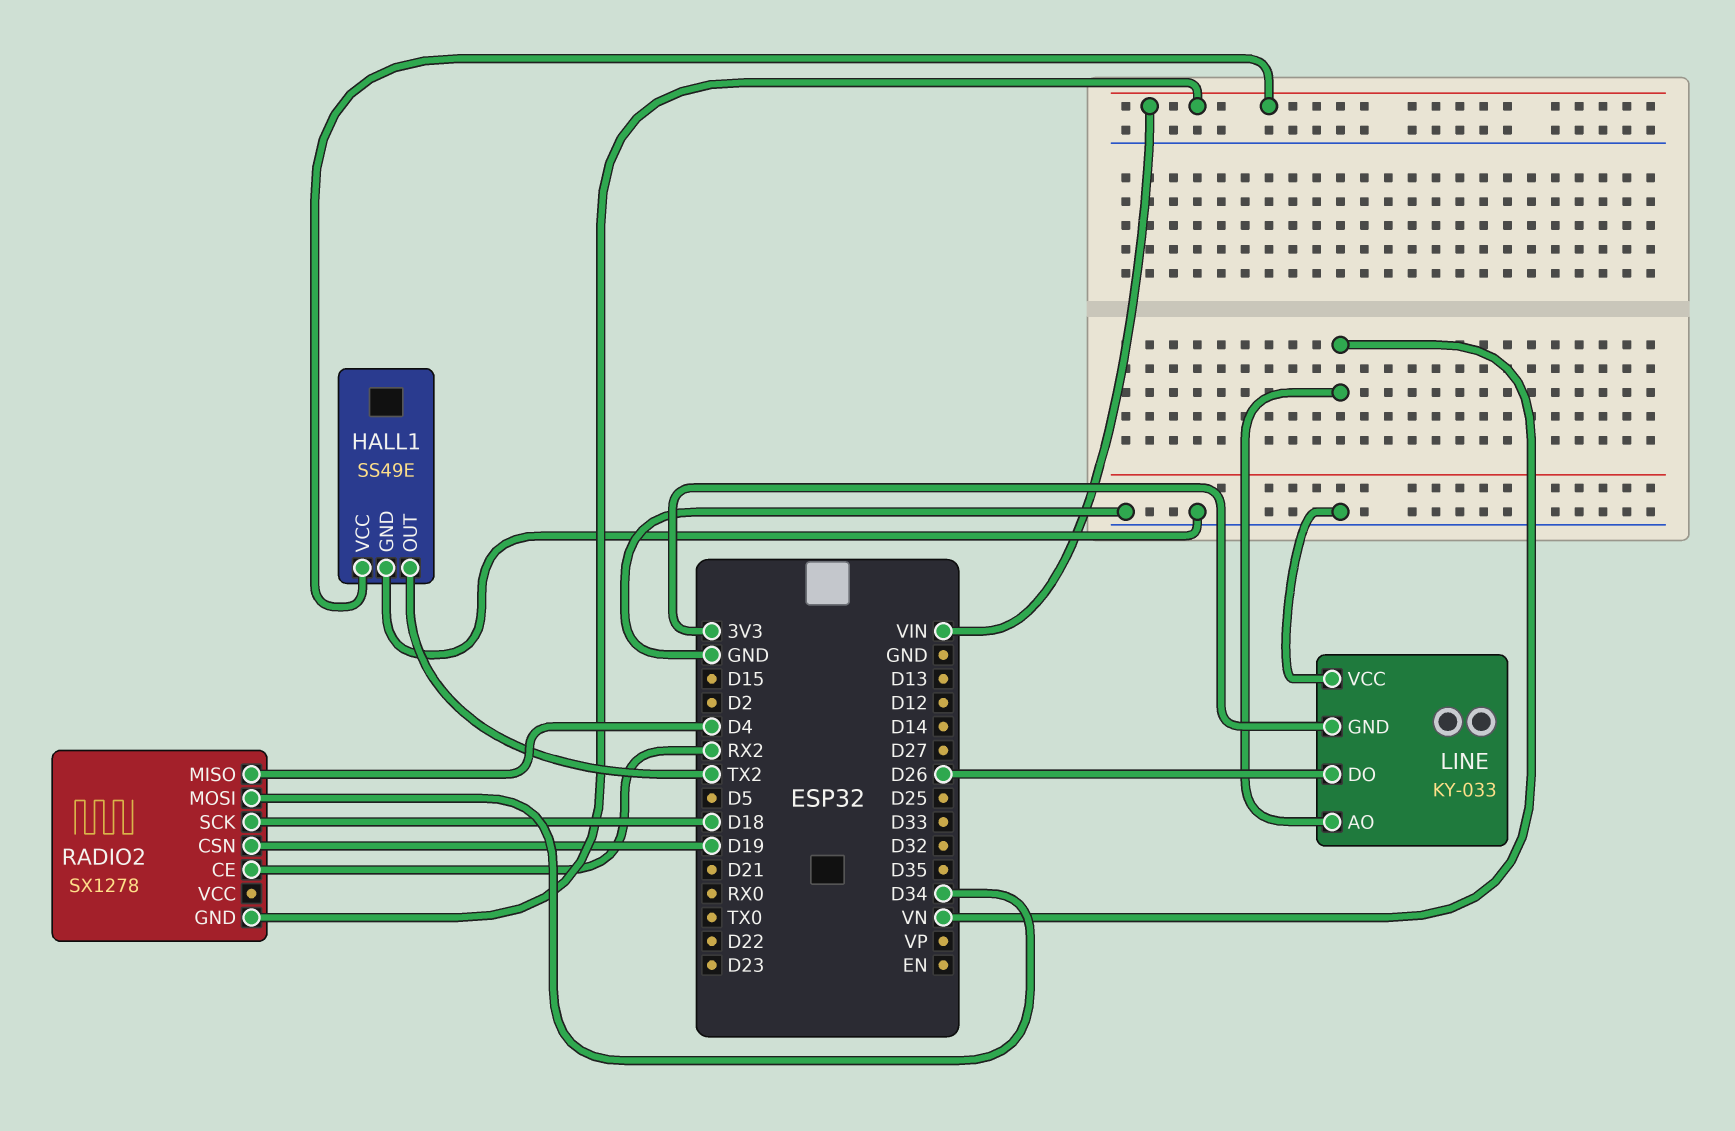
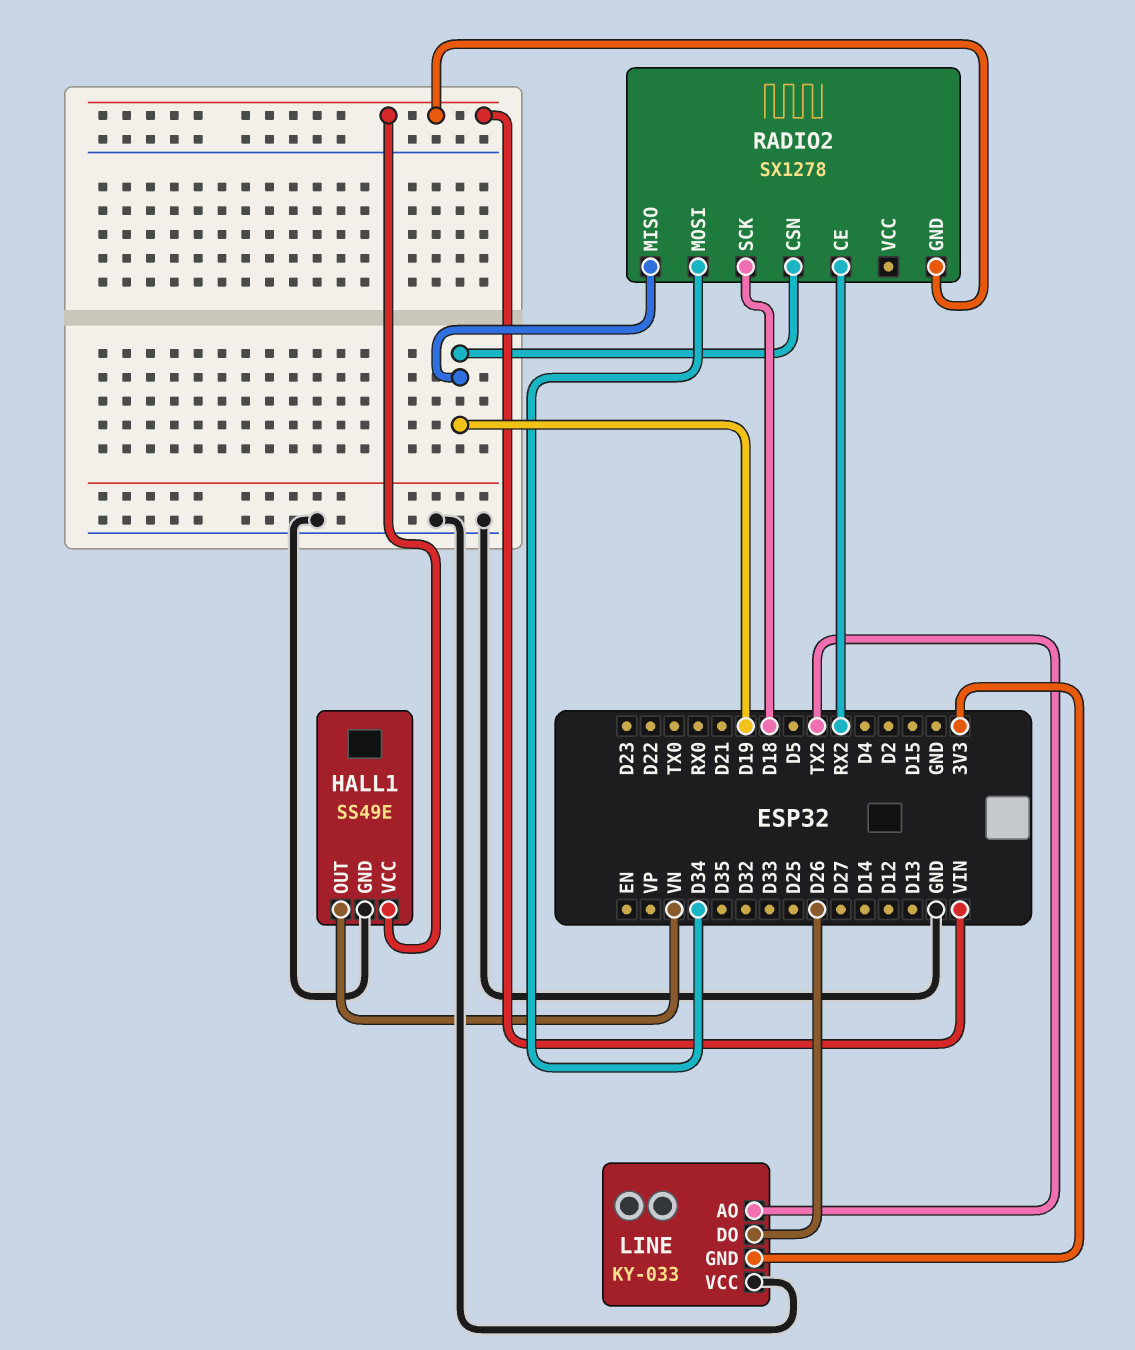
HALL1 pin OUT: TX2 -> VN
LINE pin AO: VN -> TX2
RADIO2 pin MISO: D4 -> D19

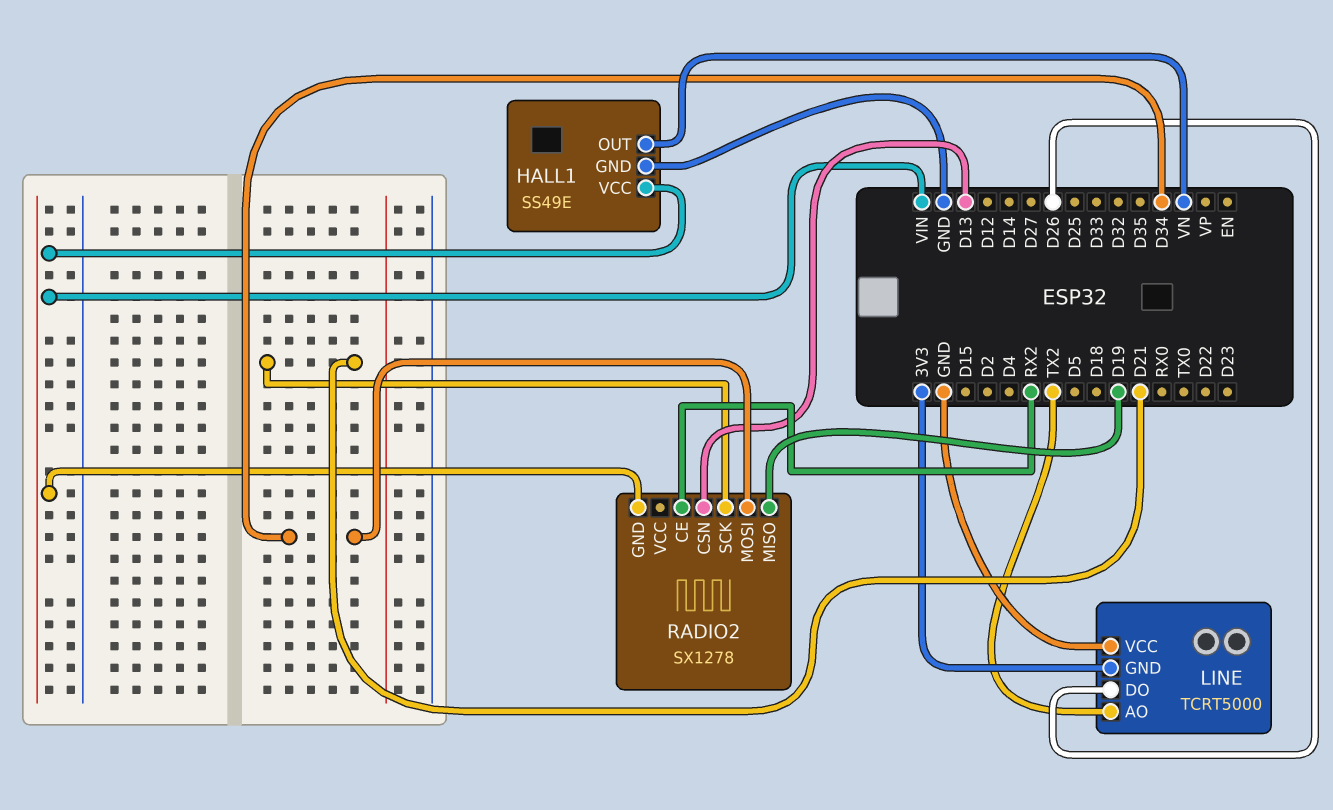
LINE: KY-033 -> TCRT5000
RADIO2 pin CSN: D19 -> D13
RADIO2 pin SCK: D18 -> D21

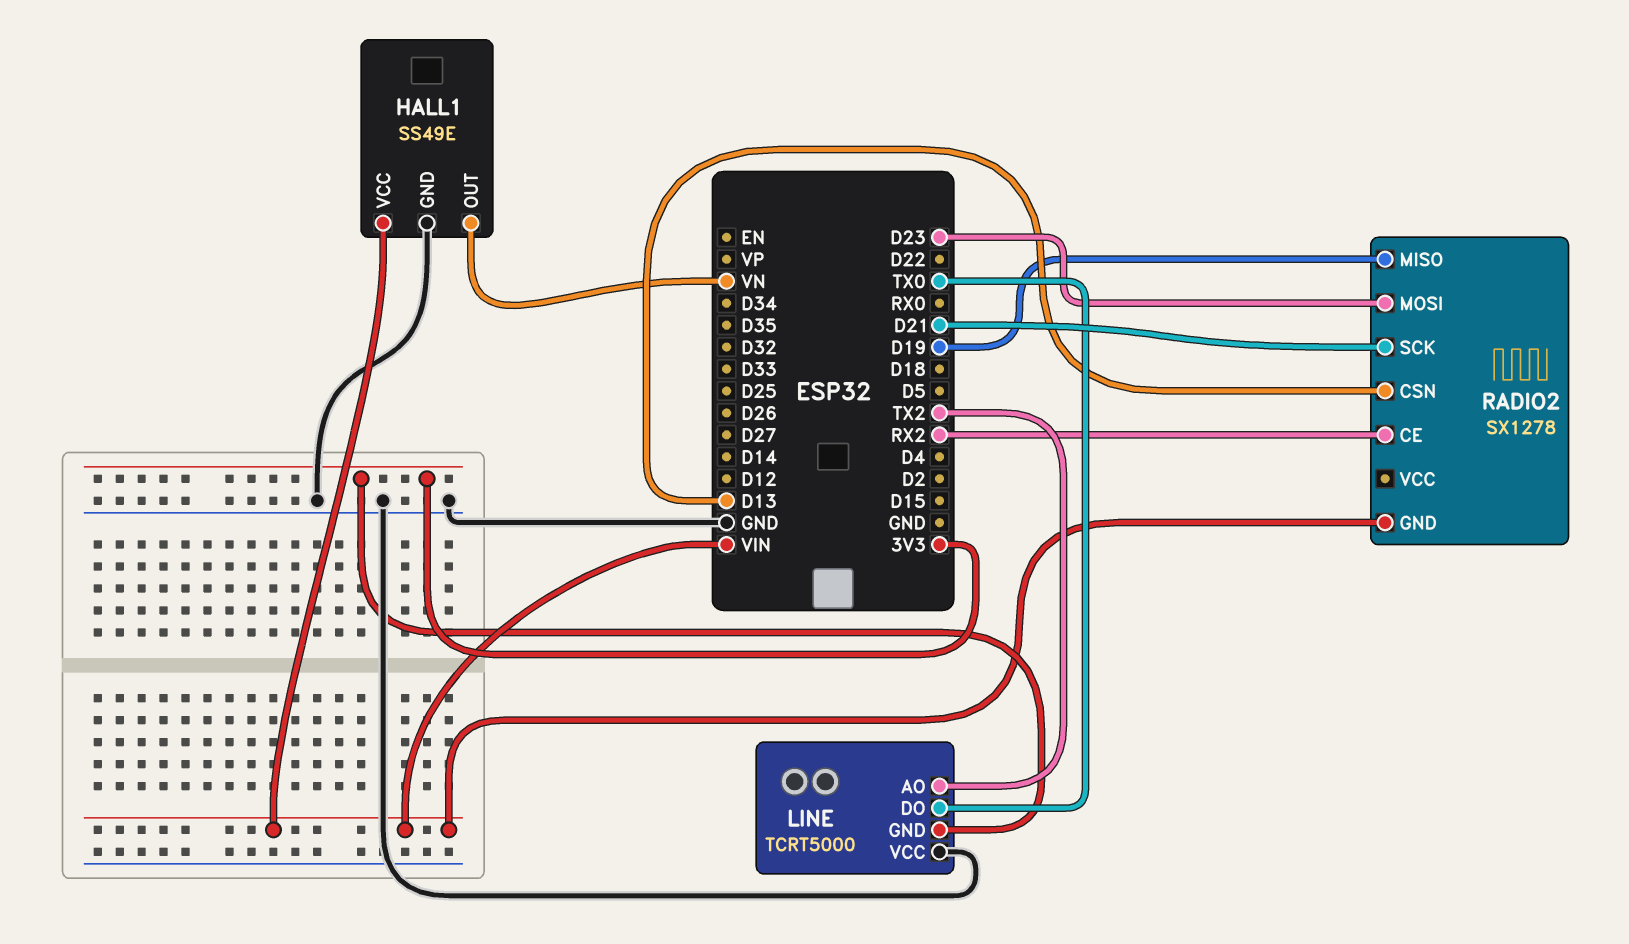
LINE pin DO: D26 -> TX0
RADIO2 pin MOSI: D34 -> D23

